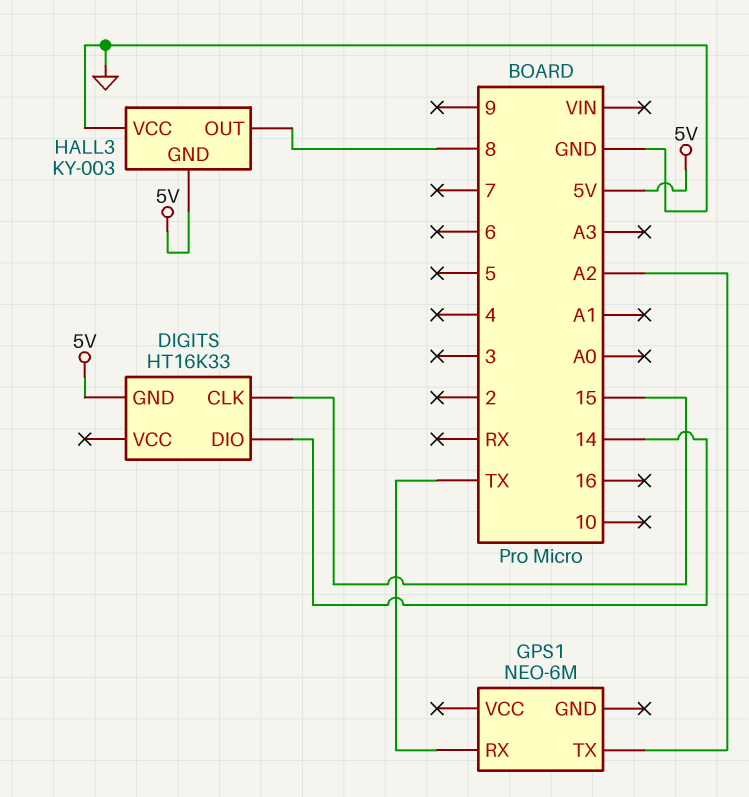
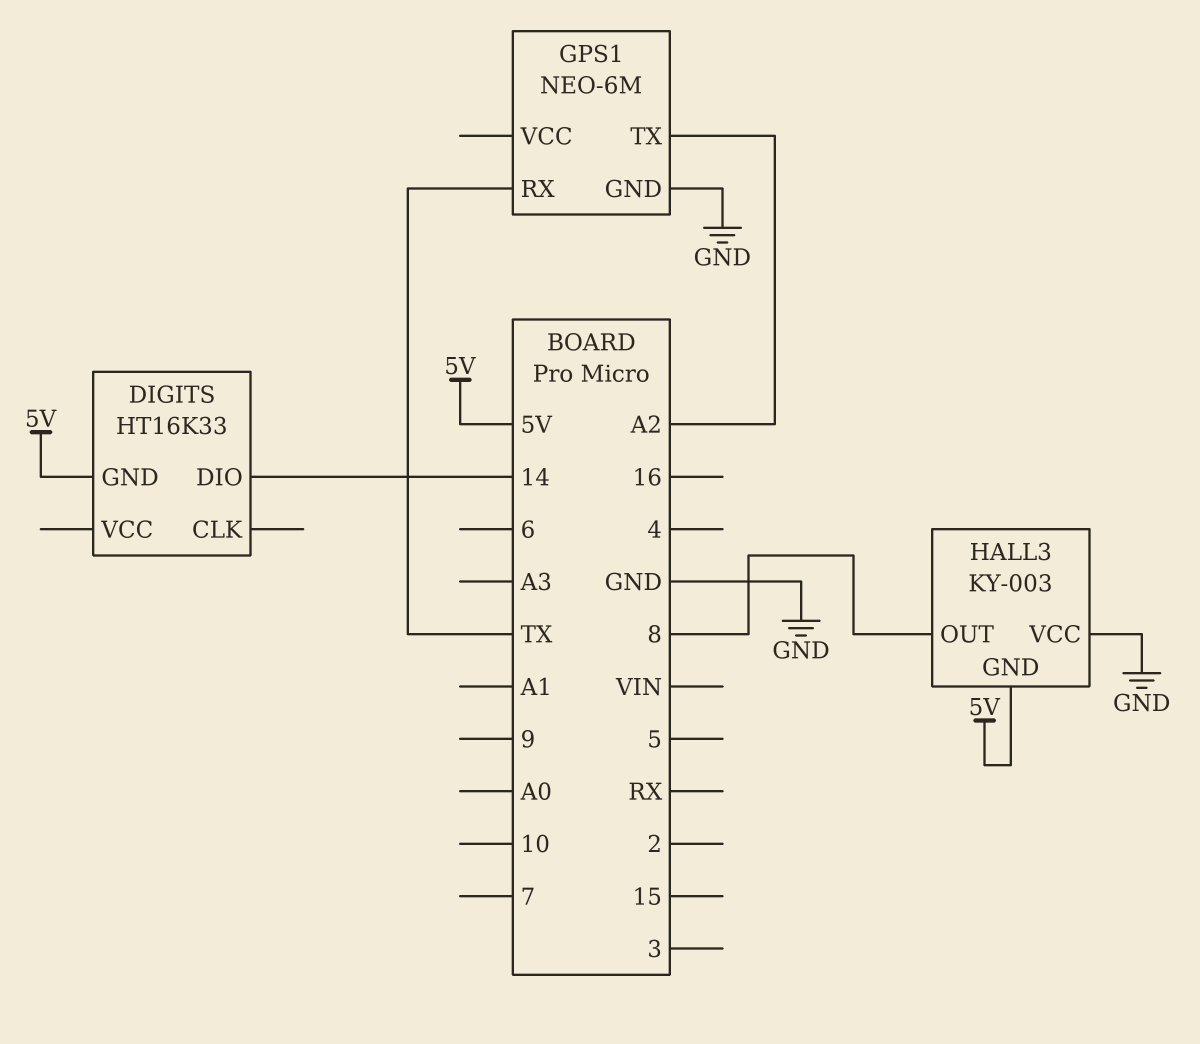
DIGITS pin CLK: 15 -> none
GPS1 pin GND: none -> GND

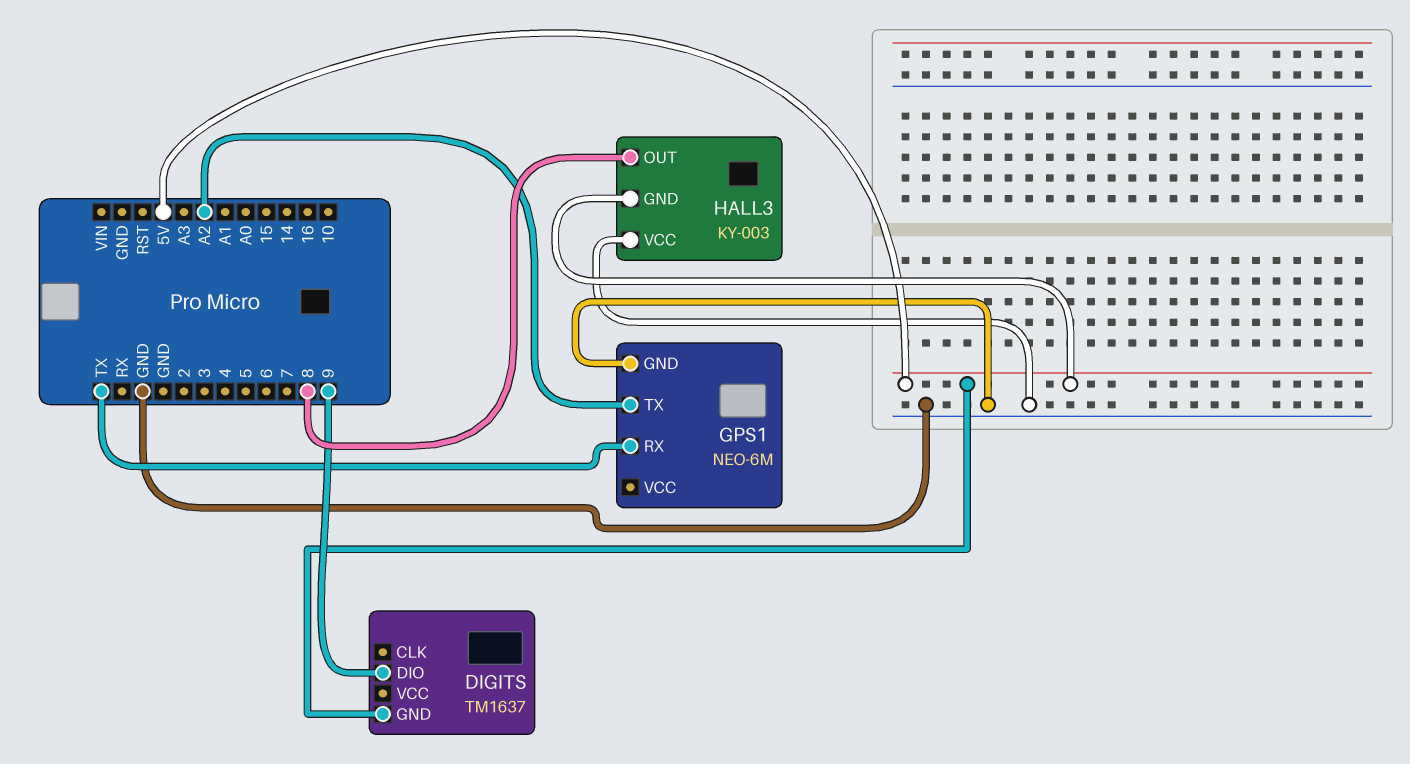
DIGITS: HT16K33 -> TM1637
DIGITS pin DIO: 14 -> 9

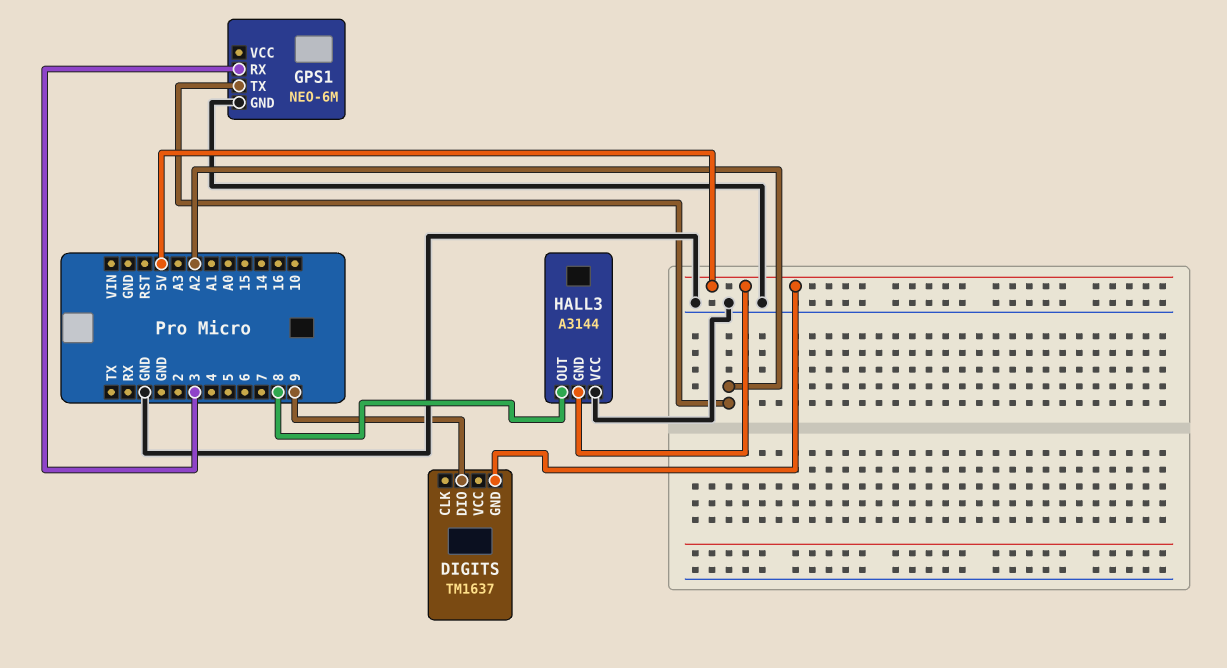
GPS1 pin RX: TX -> 3
HALL3: KY-003 -> A3144

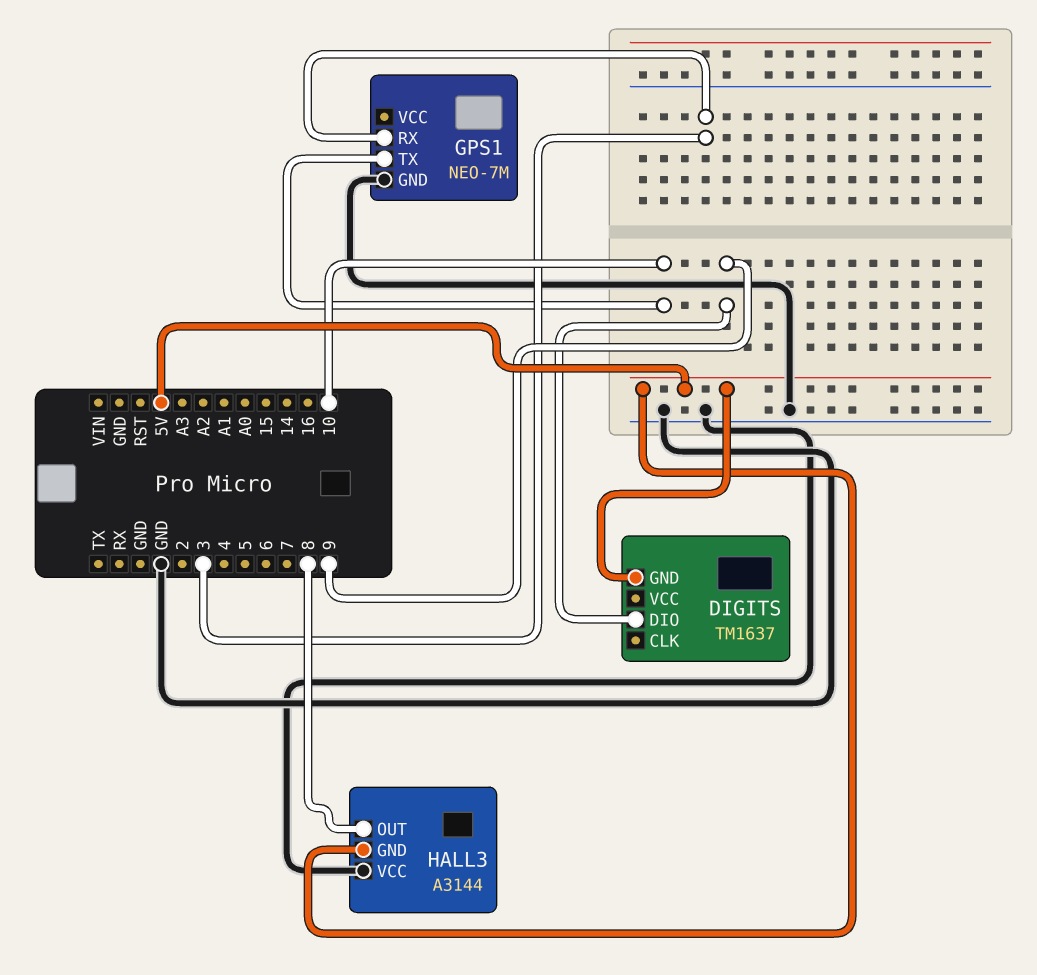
GPS1: NEO-6M -> NEO-7M
GPS1 pin TX: A2 -> 10

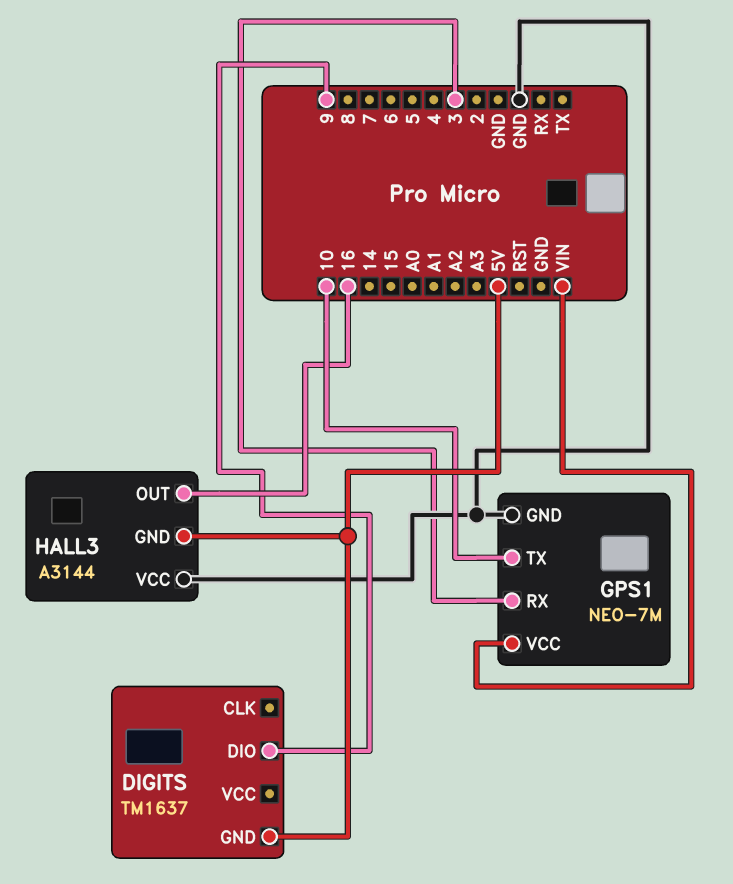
GPS1 pin VCC: none -> VIN
HALL3 pin OUT: 8 -> 16

